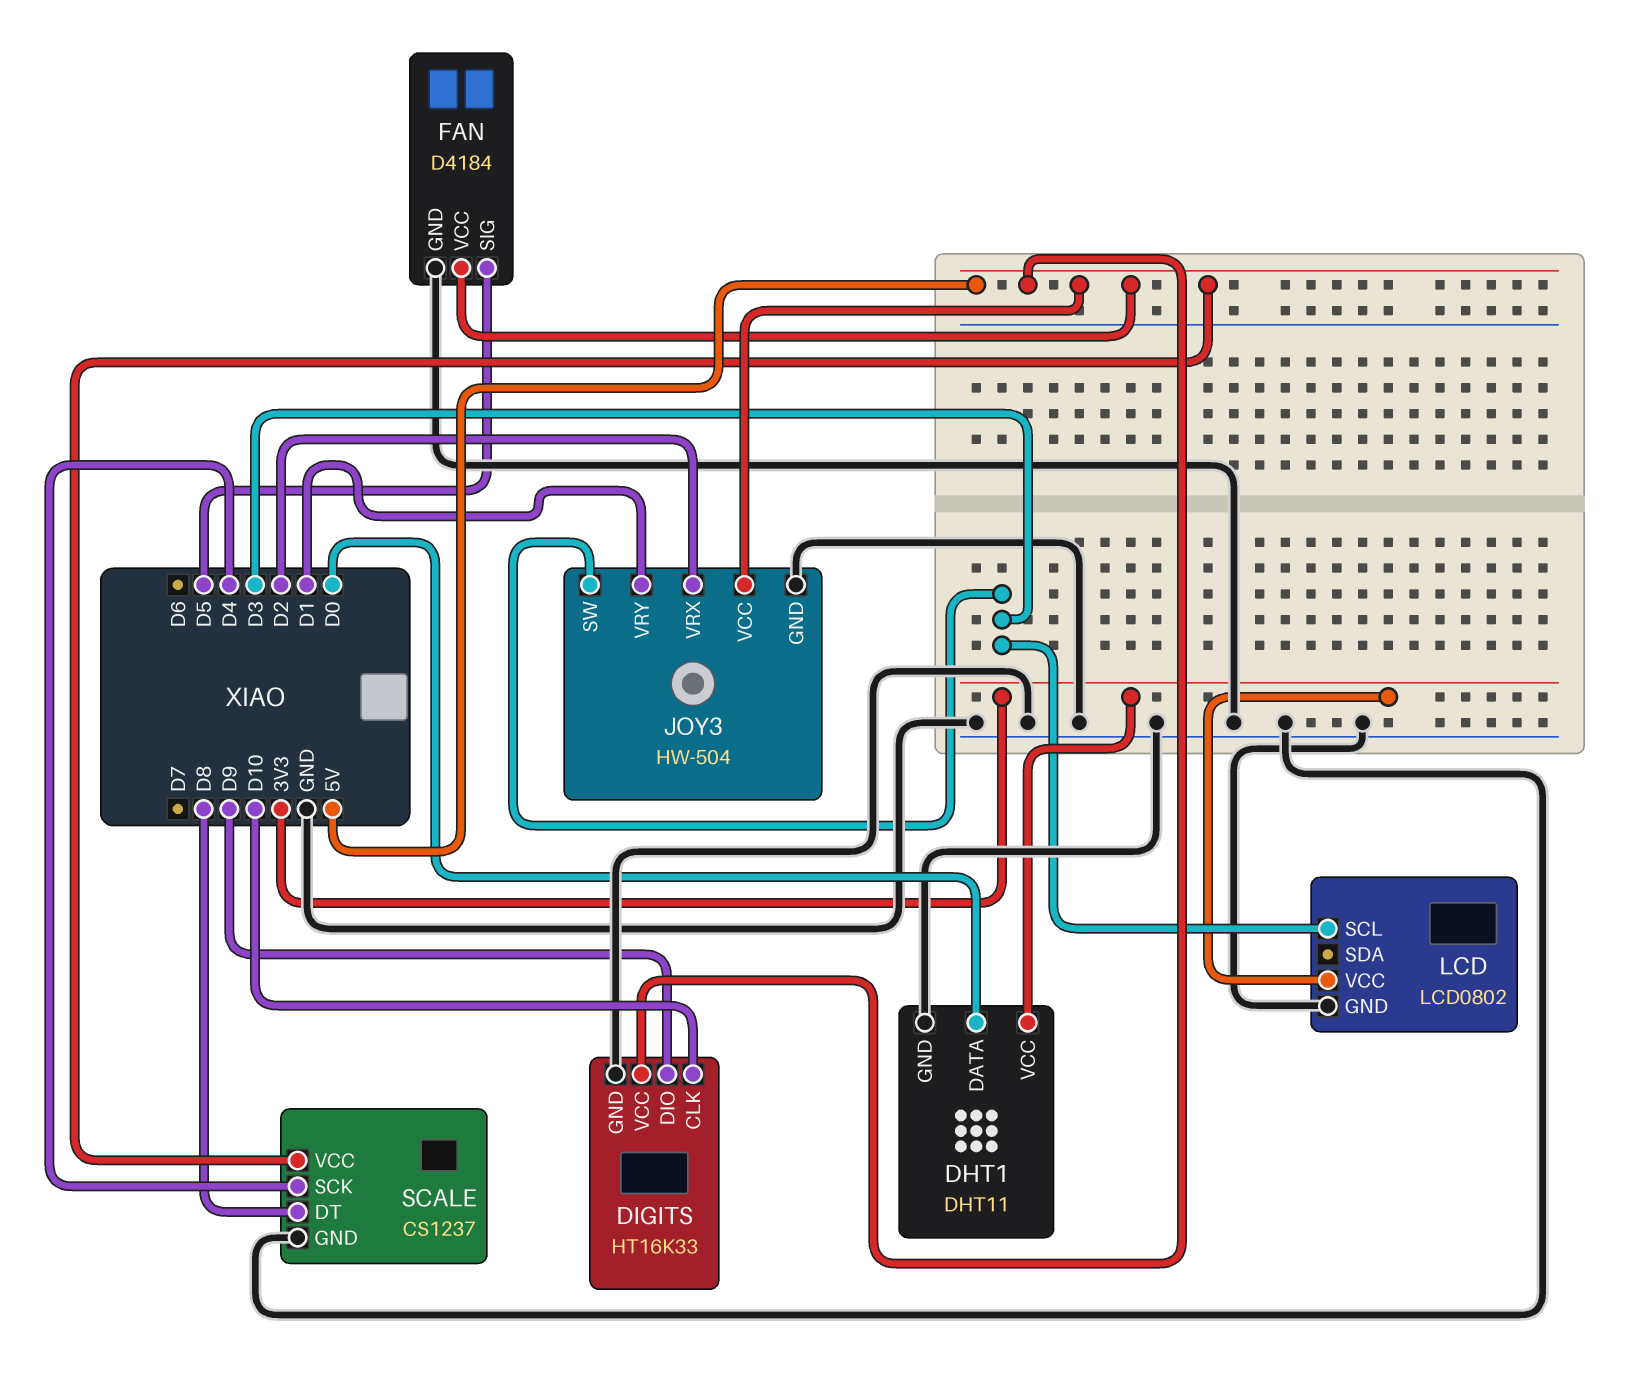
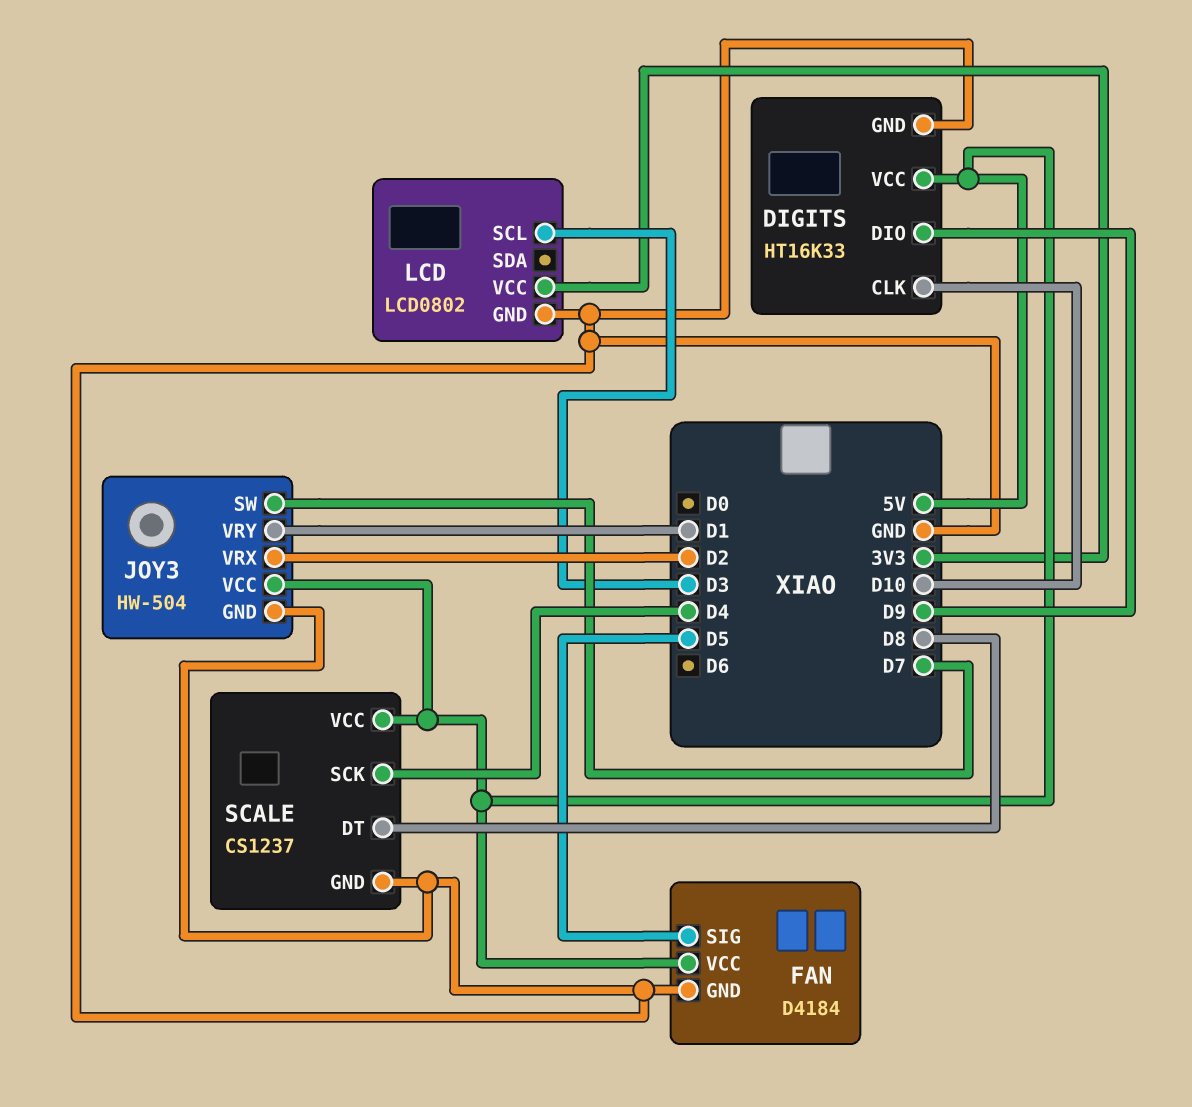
DHT1: DHT11 -> none
DHT1 pin DATA: D0 -> none
DHT1 pin GND: GND -> none
DHT1 pin VCC: 3V3 -> none
JOY3 pin SW: D3 -> D7

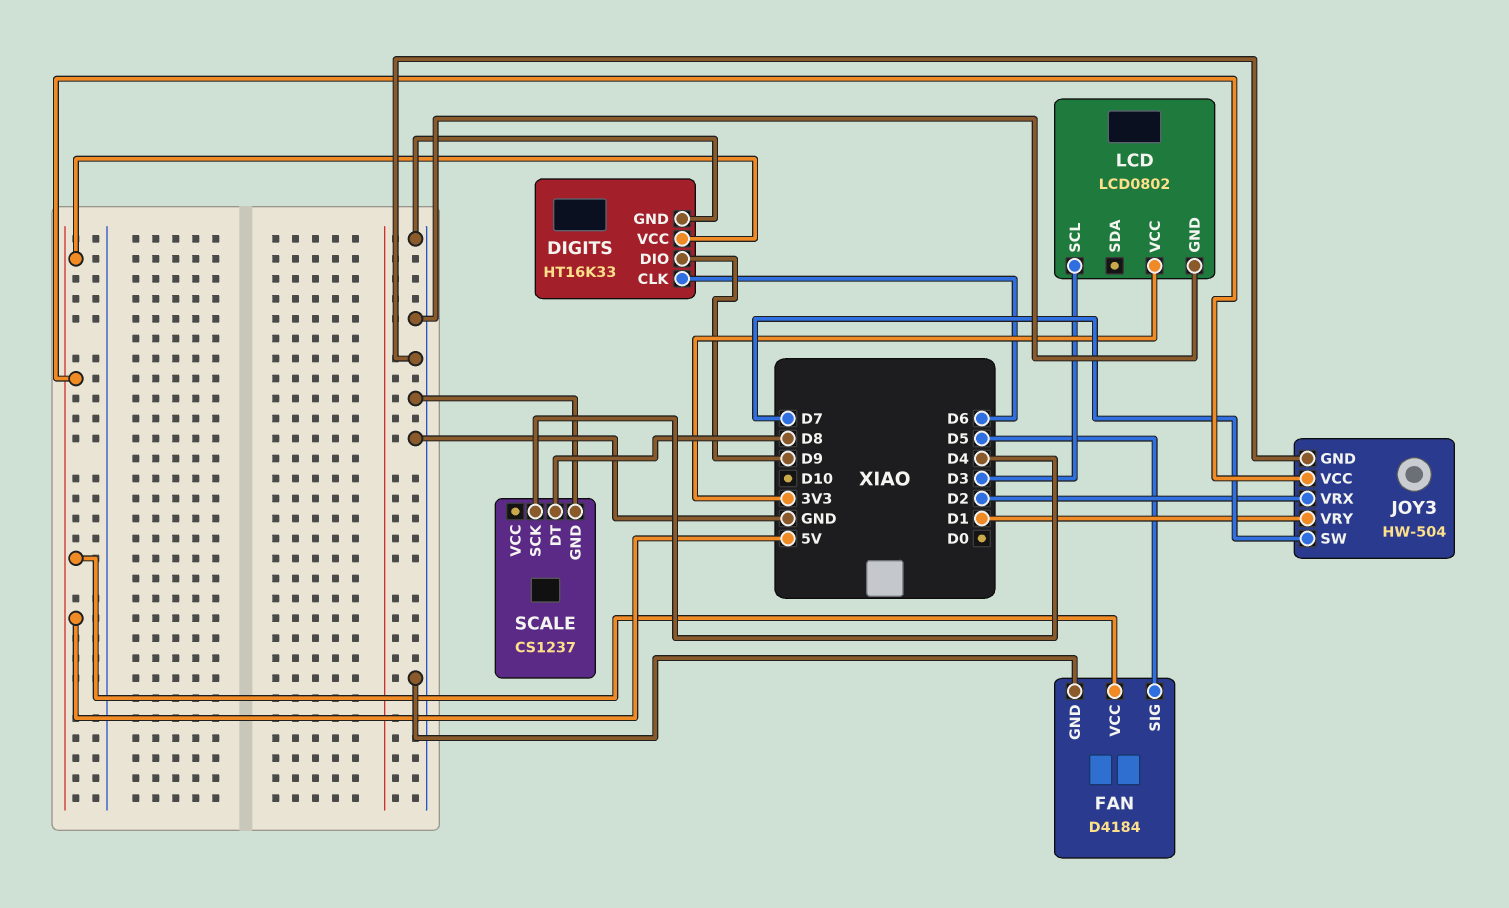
DIGITS pin CLK: D10 -> D6
SCALE pin VCC: 5V -> none

